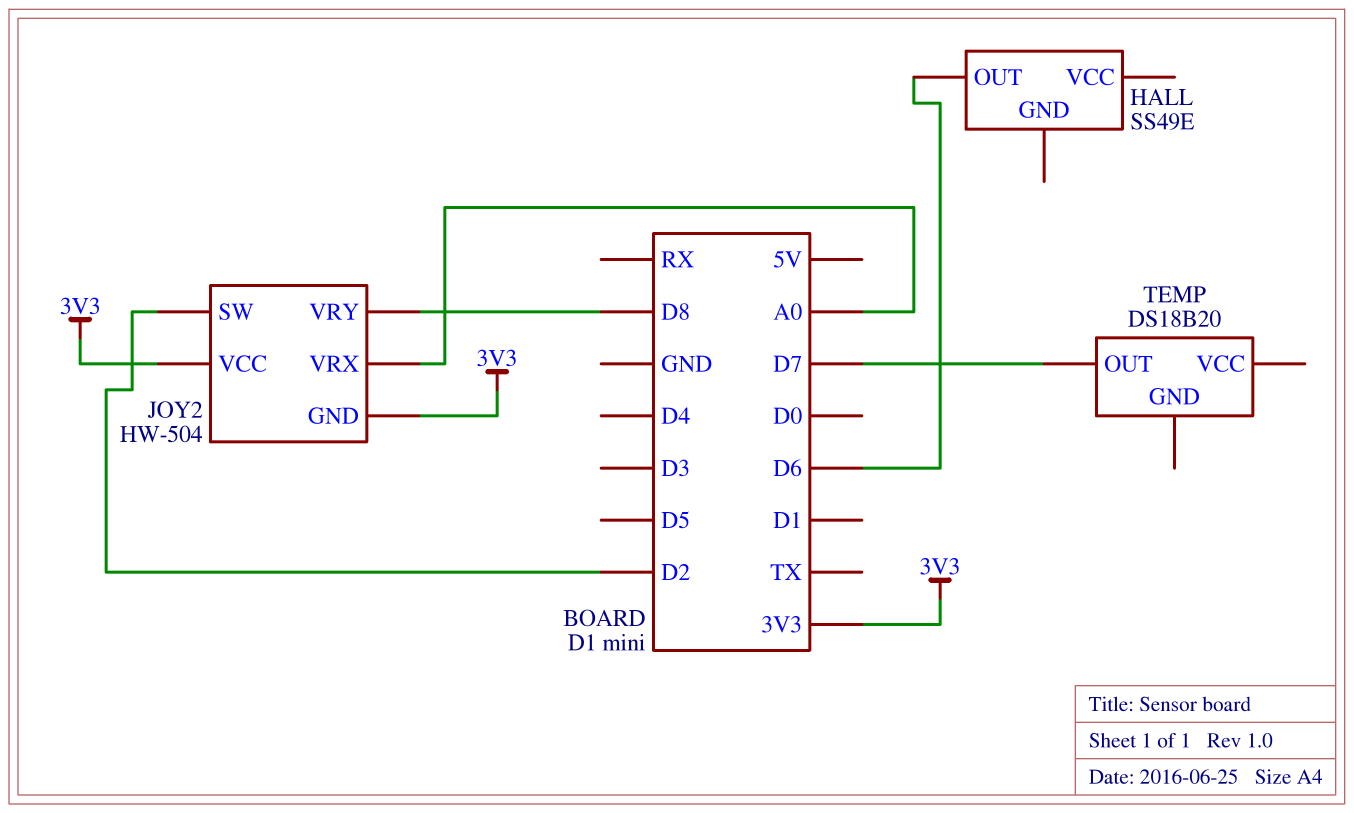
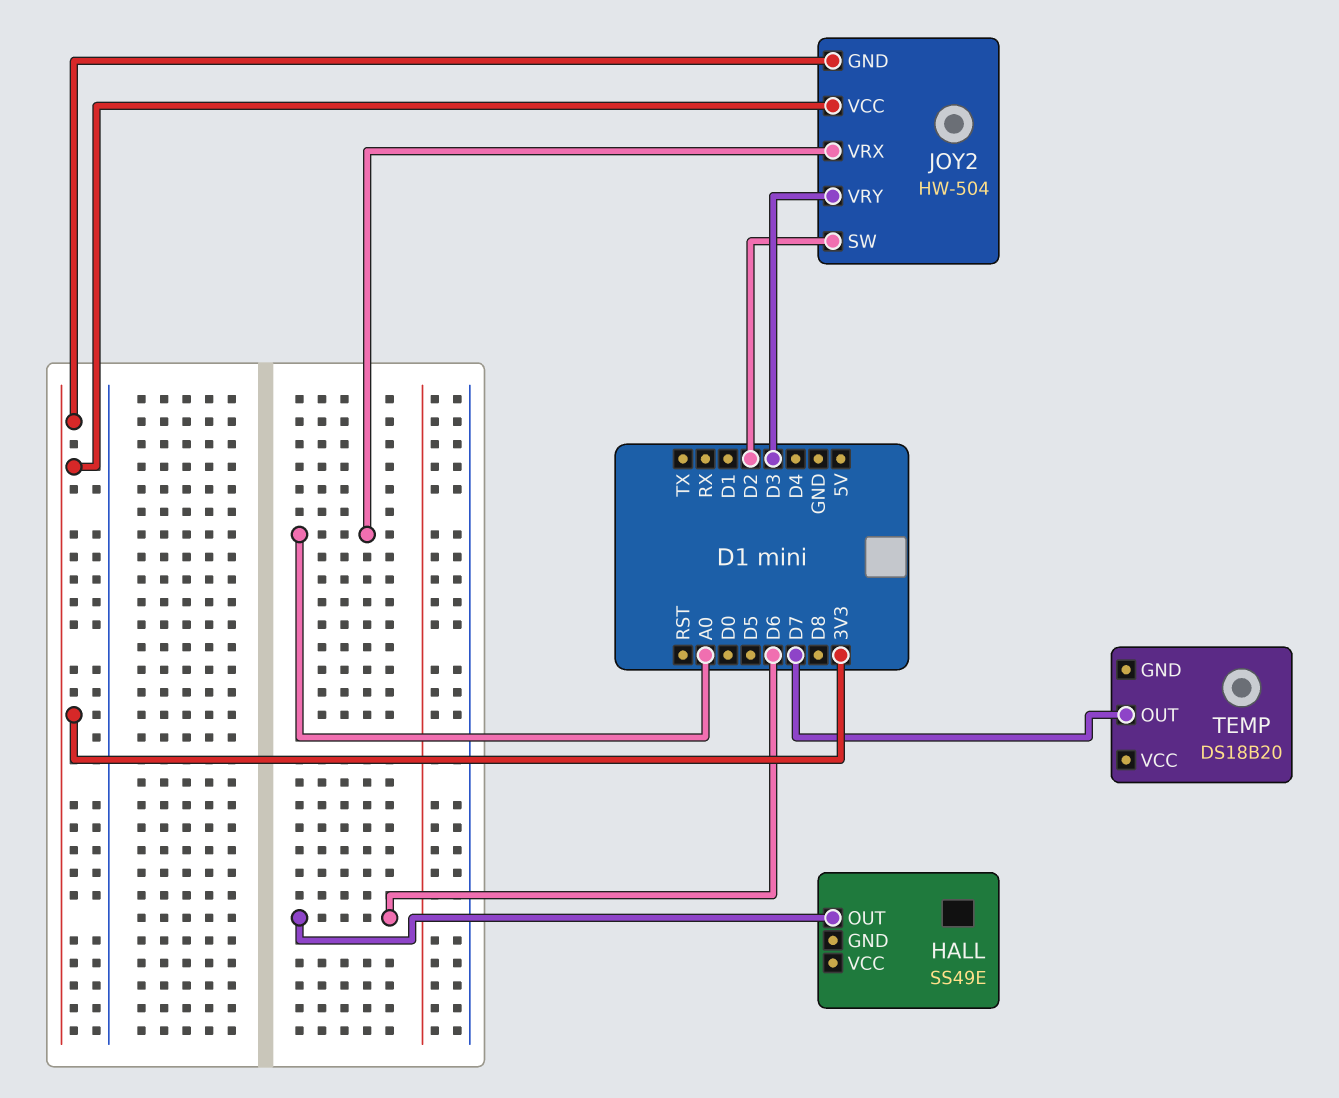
JOY2 pin VRY: D8 -> D3

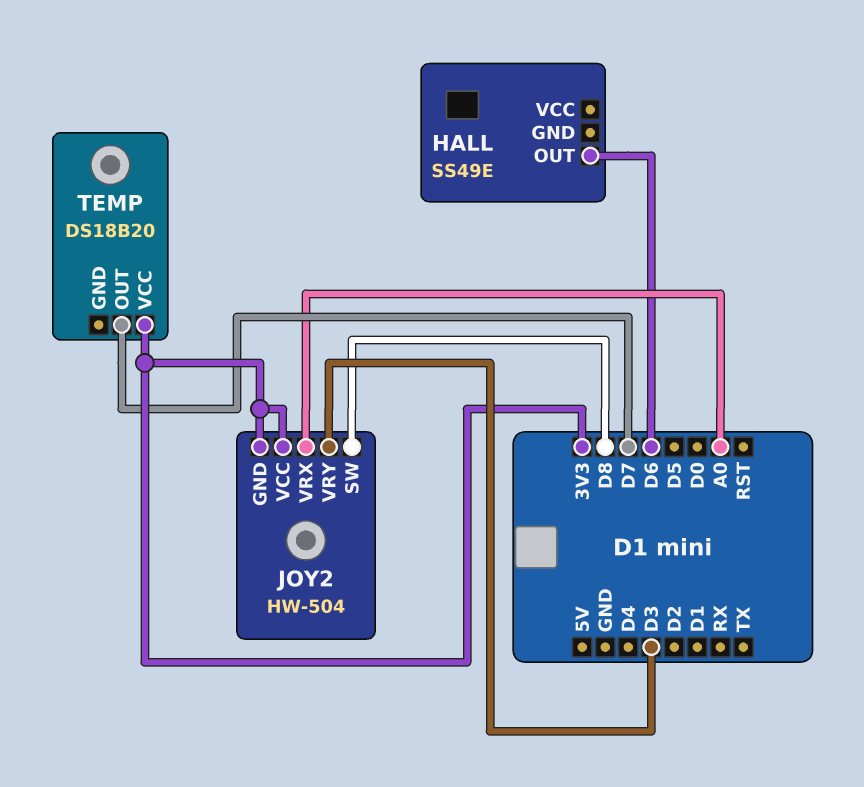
JOY2 pin SW: D2 -> D8
TEMP pin VCC: none -> 3V3

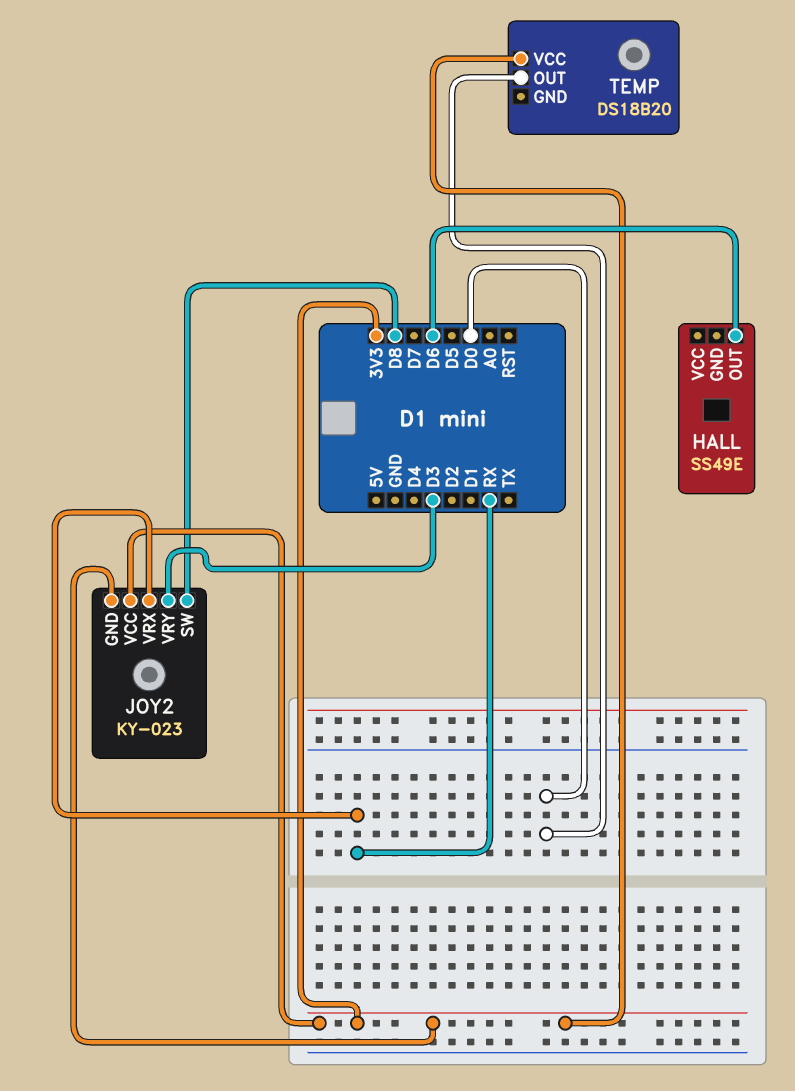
JOY2: HW-504 -> KY-023
JOY2 pin VRX: A0 -> RX
TEMP pin OUT: D7 -> D0

